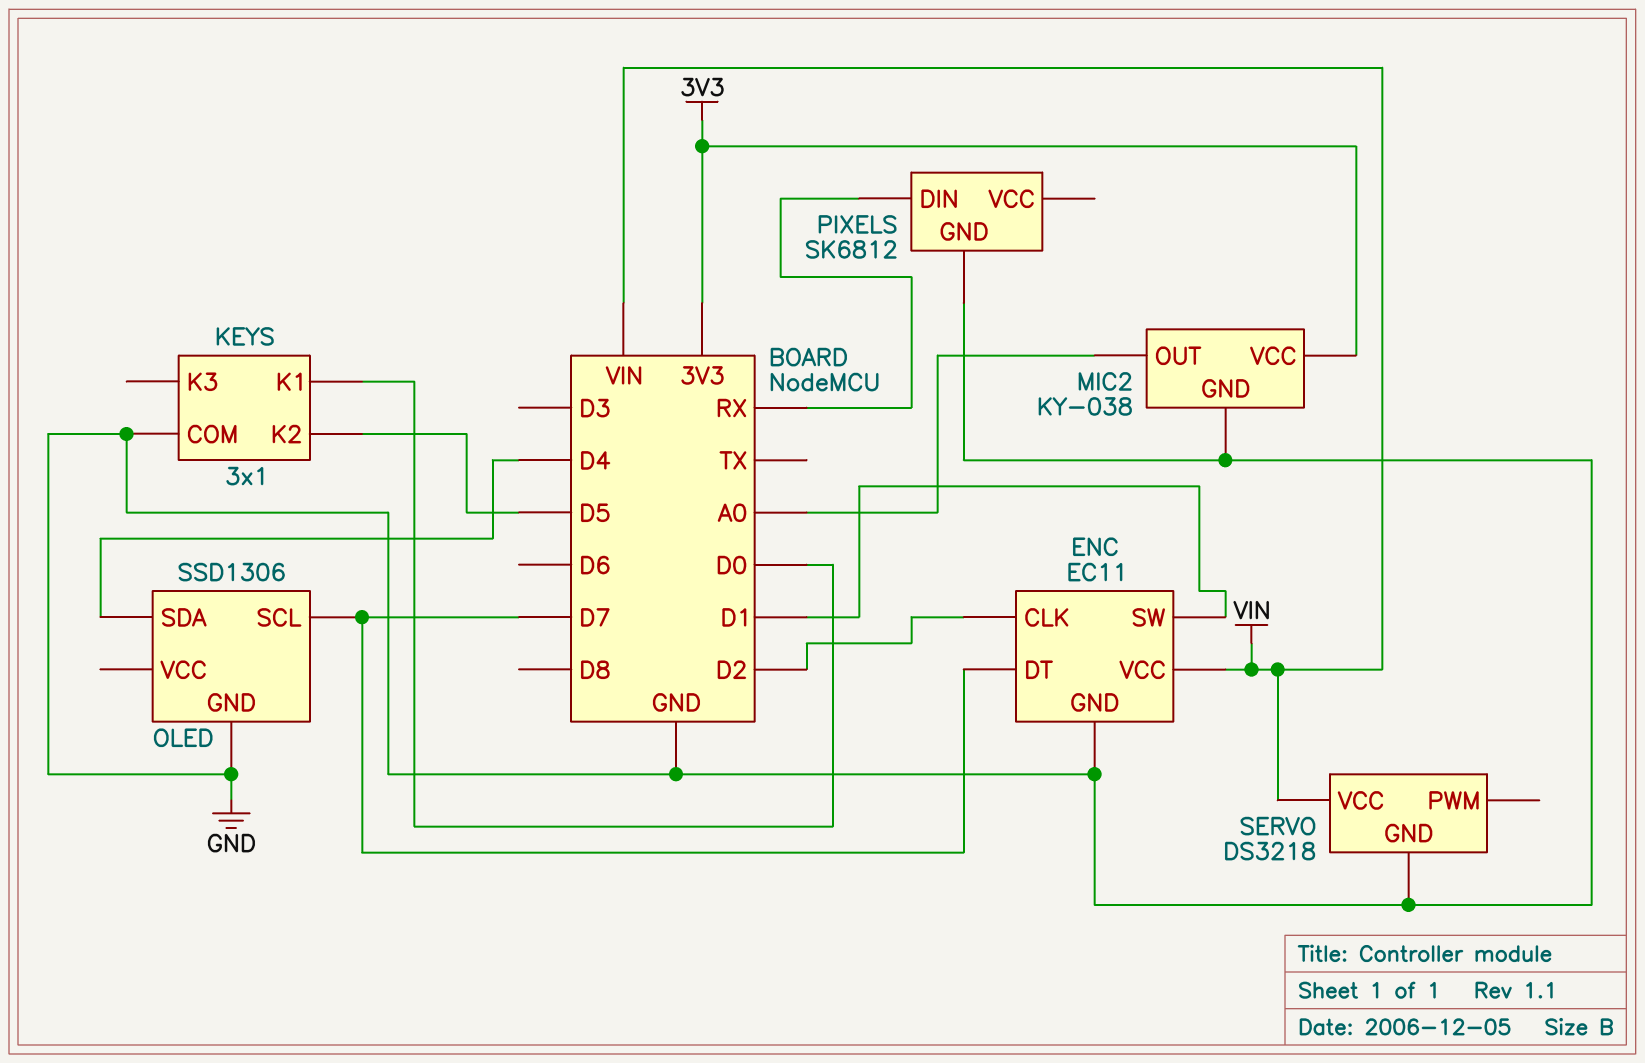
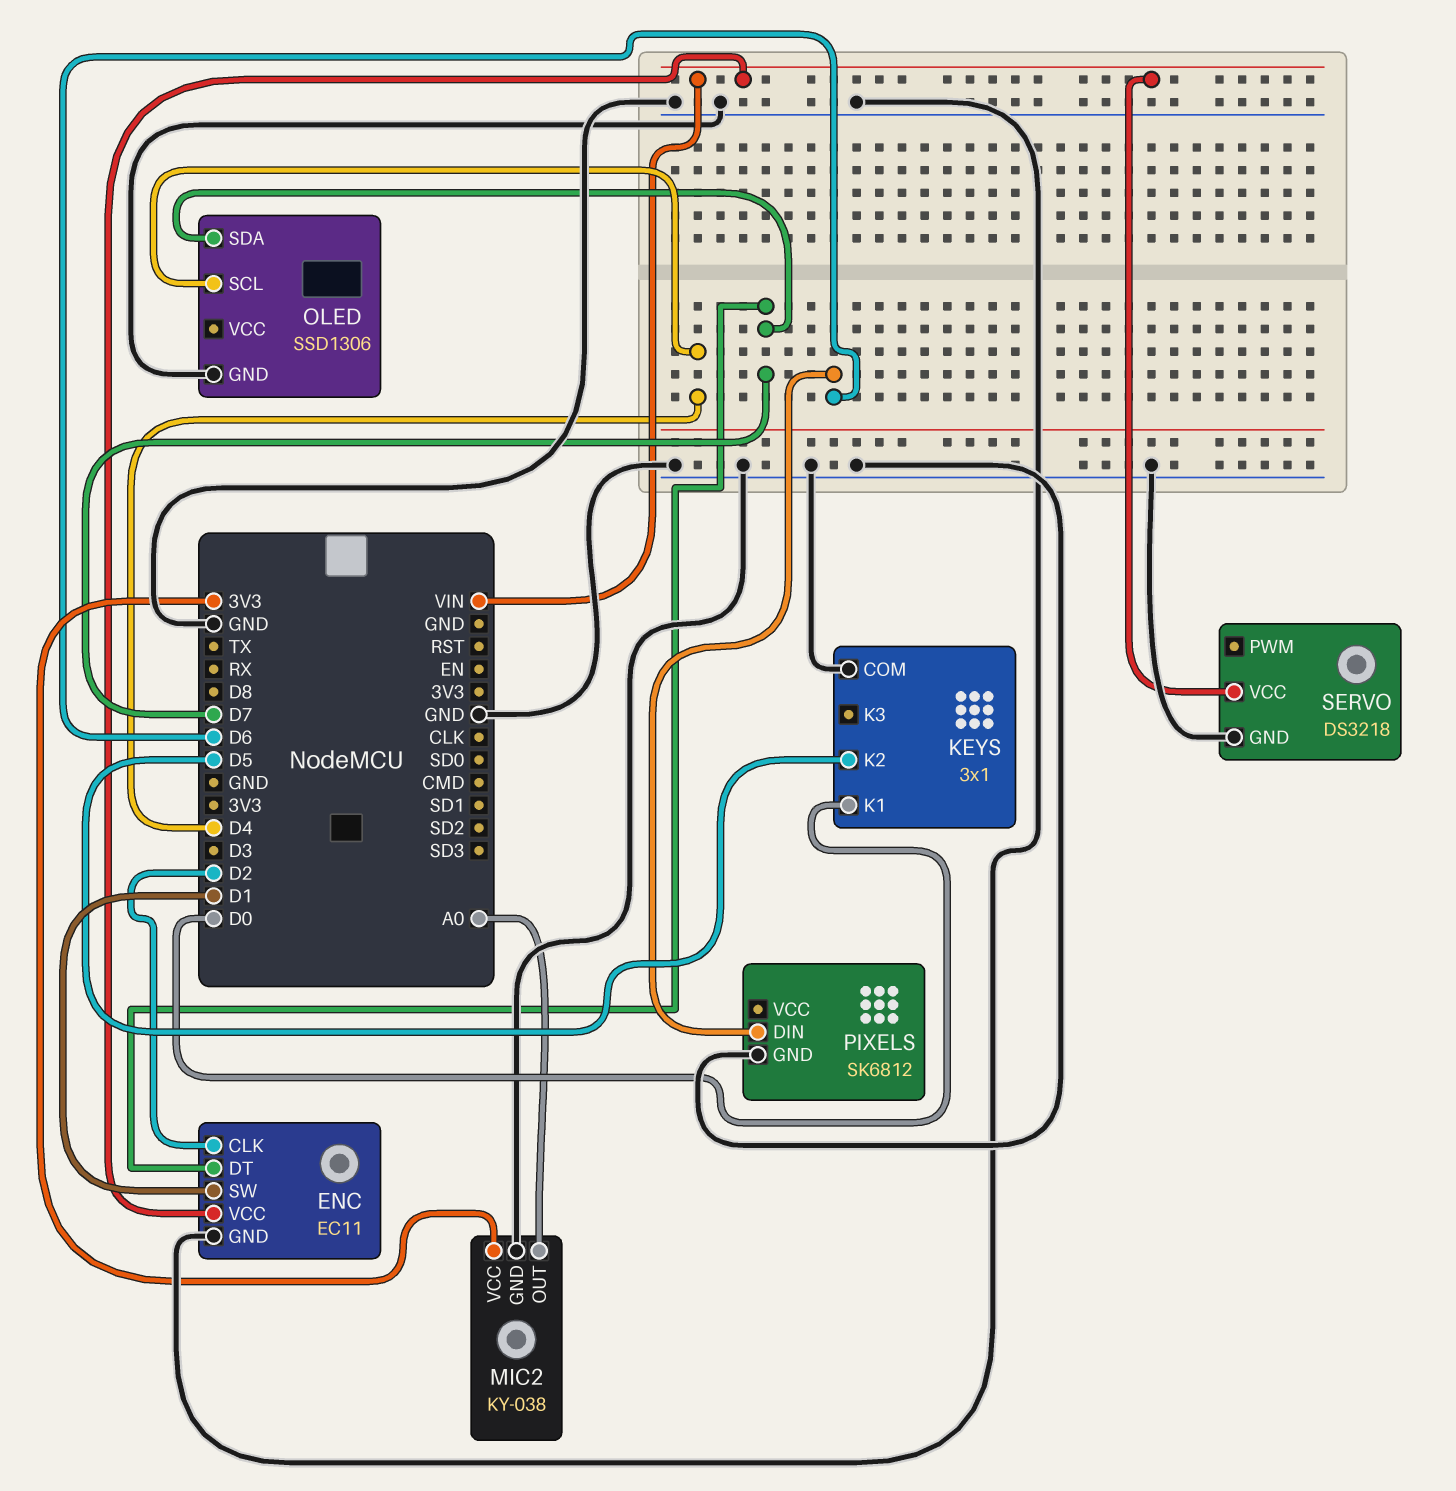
OLED pin SCL: D7 -> D4
OLED pin SDA: D4 -> D7
PIXELS pin DIN: RX -> D6

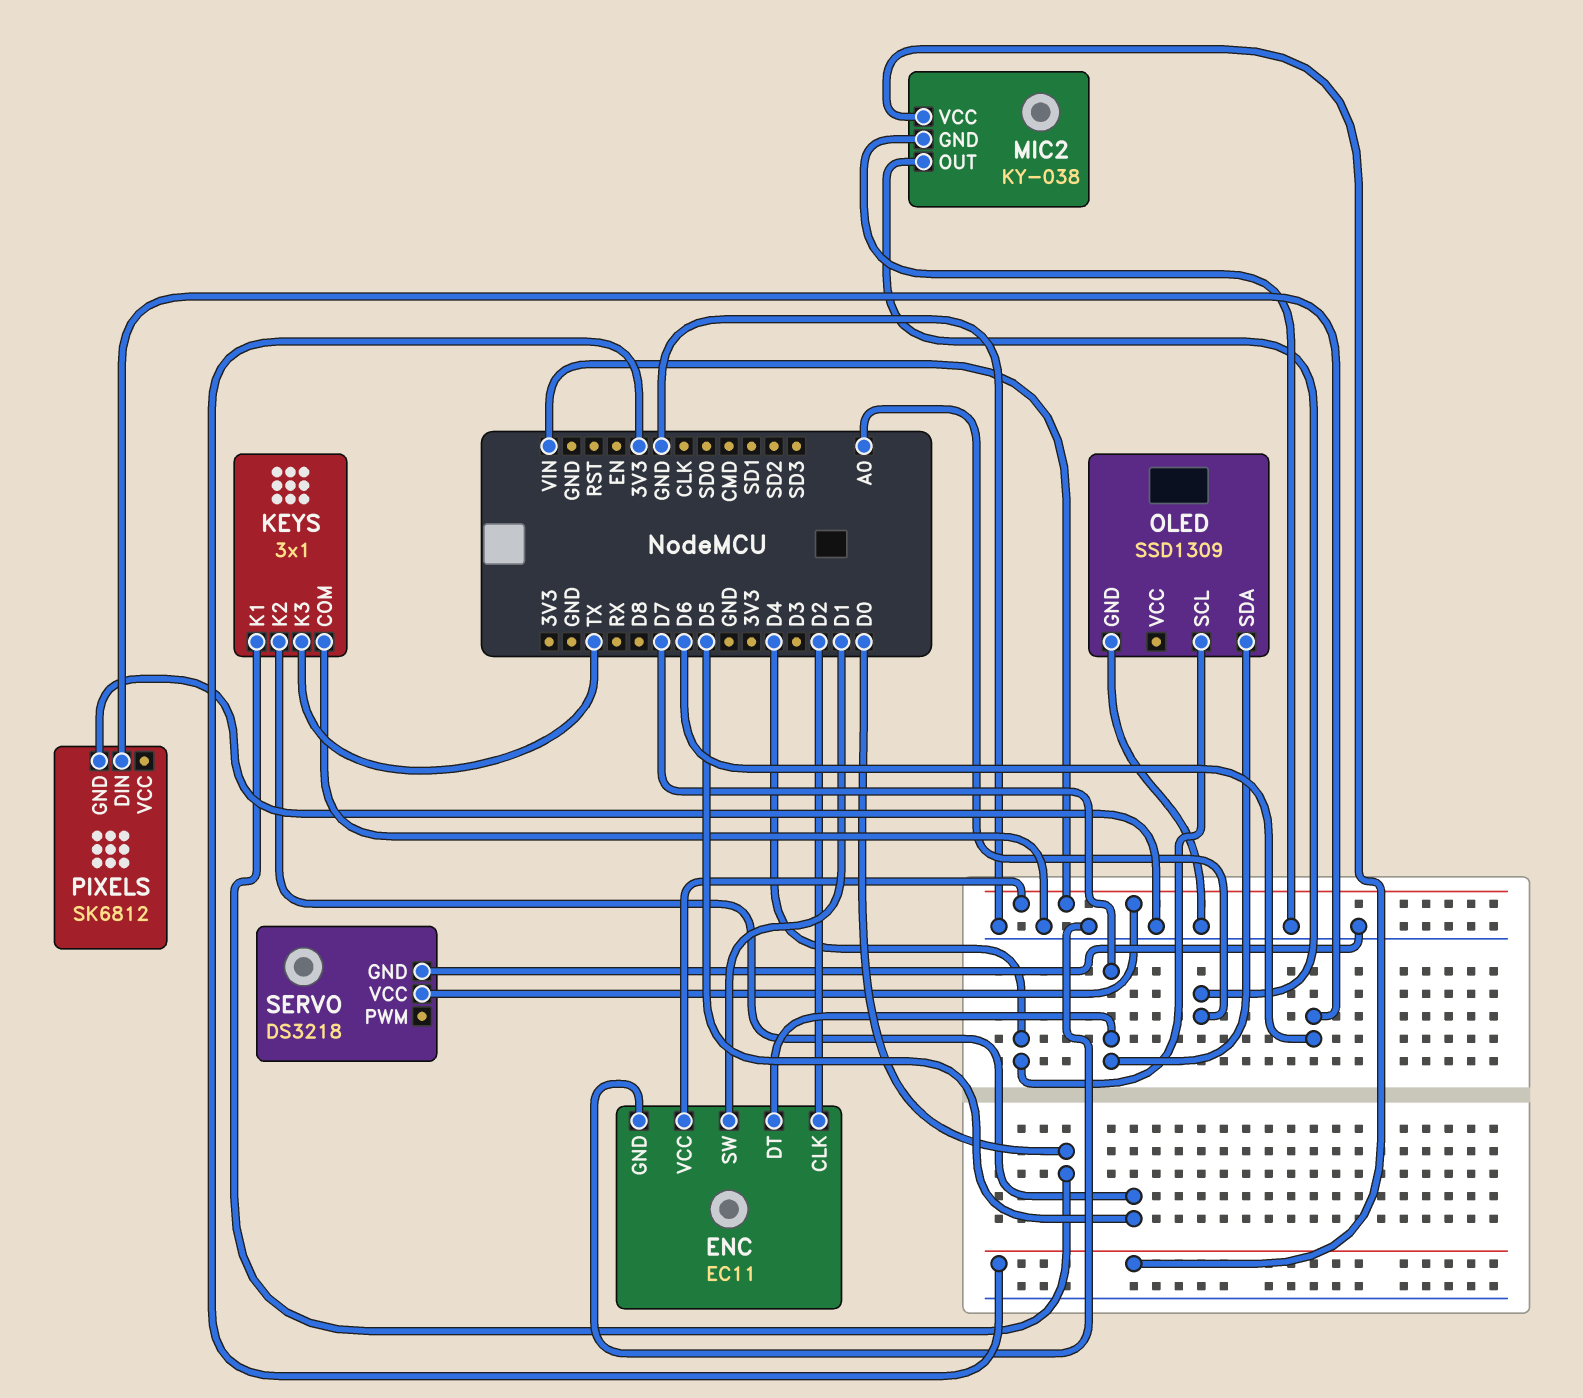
KEYS pin K3: none -> TX
OLED: SSD1306 -> SSD1309

